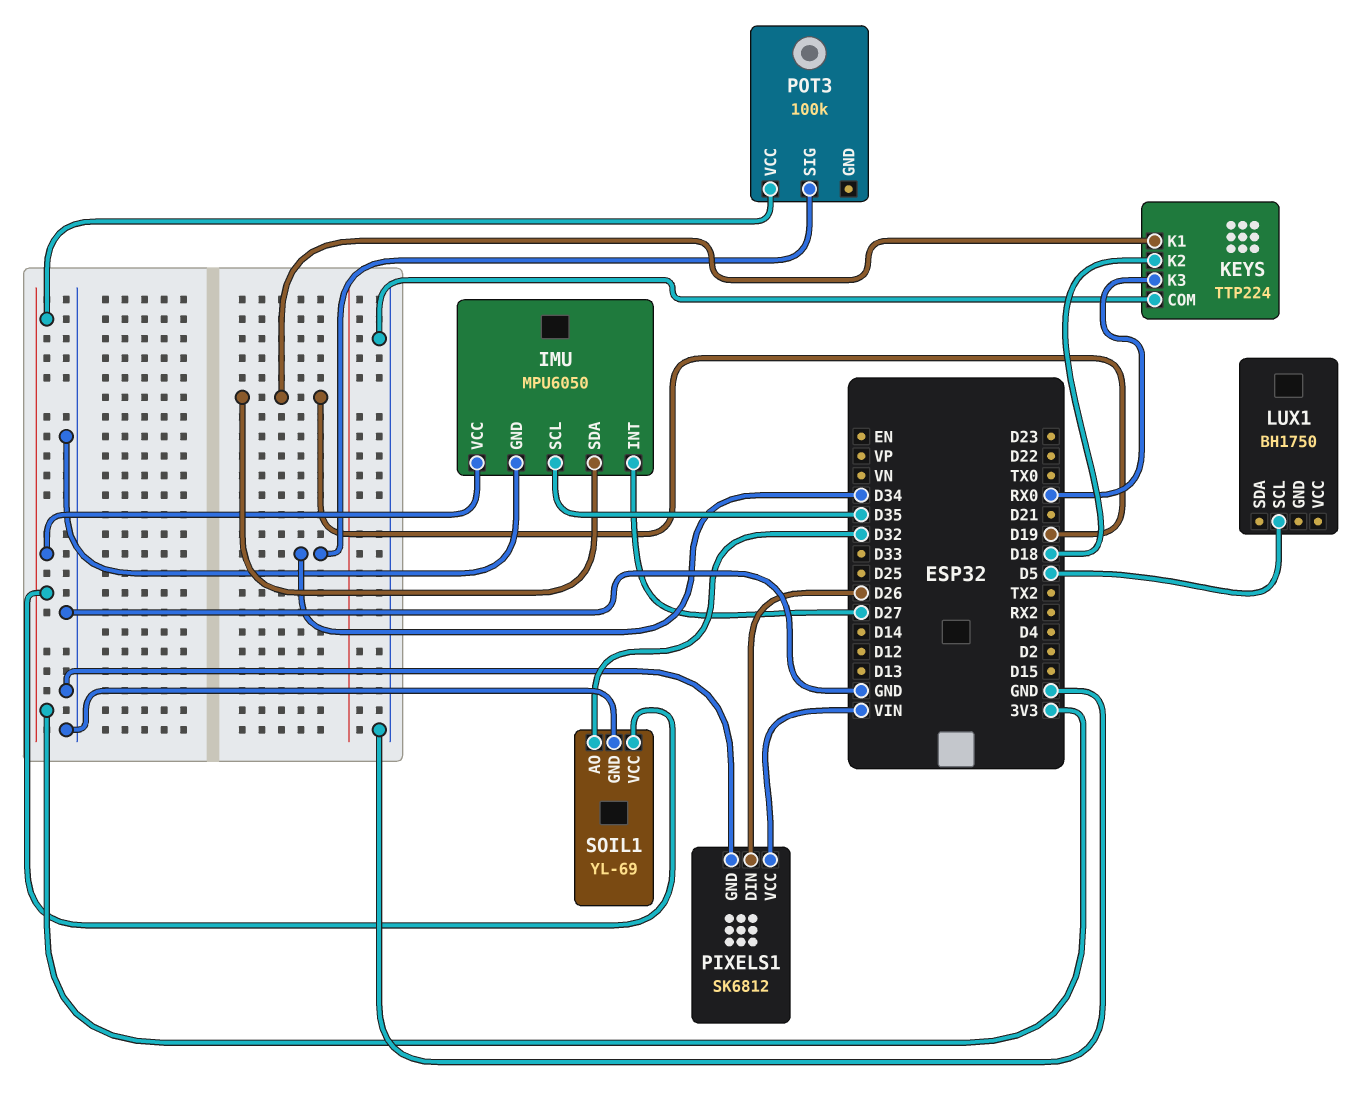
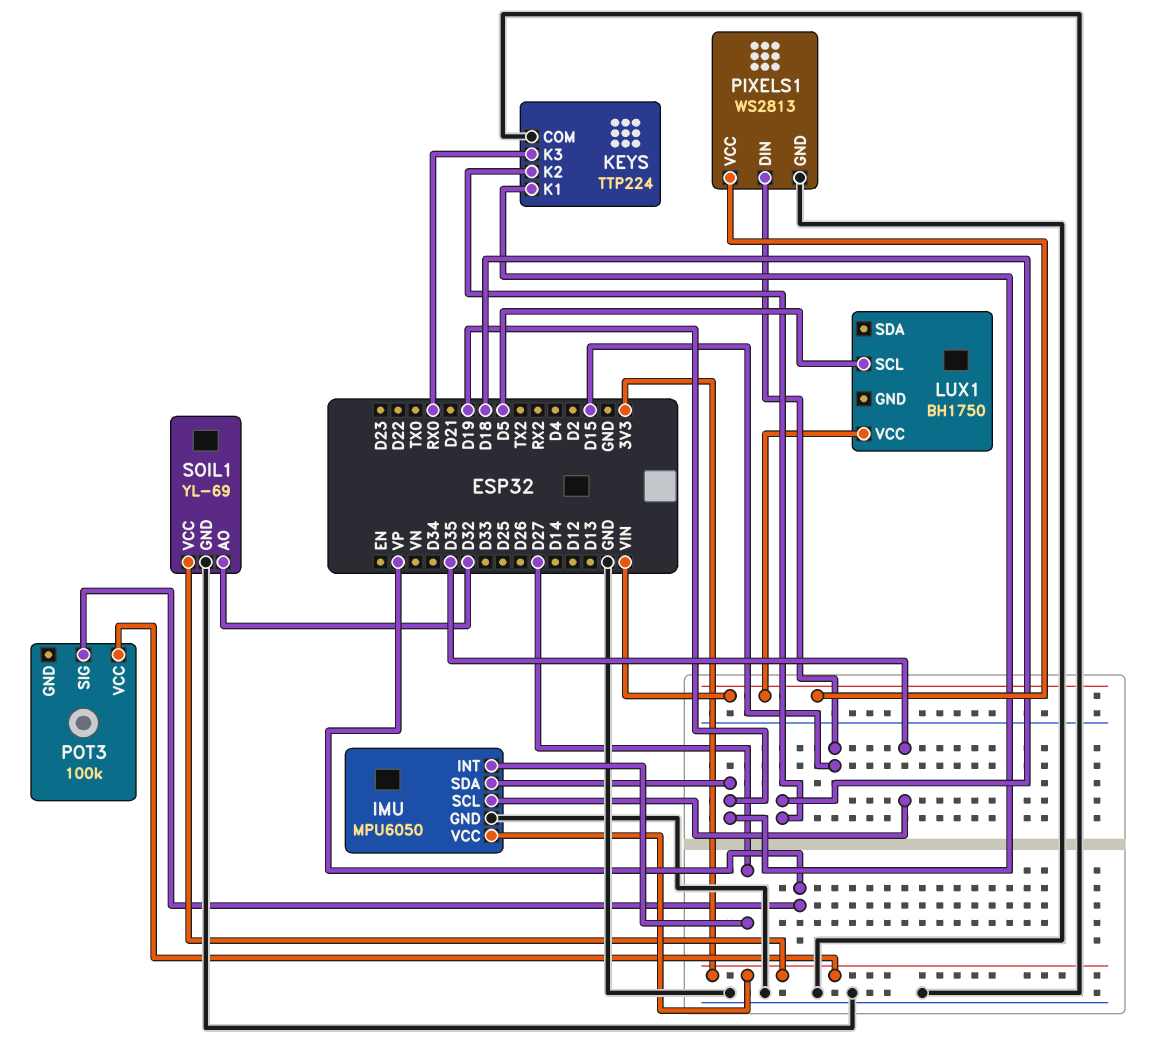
LUX1 pin VCC: none -> VIN
PIXELS1: SK6812 -> WS2813
PIXELS1 pin DIN: D26 -> D15
POT3 pin SIG: D34 -> VP

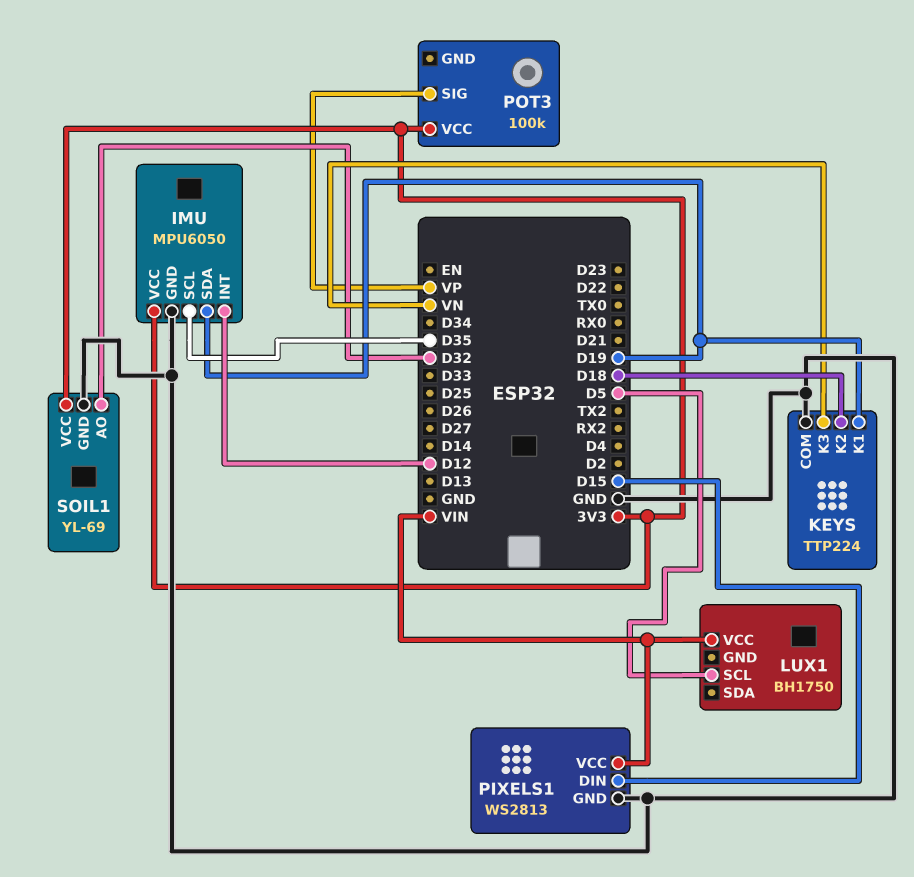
IMU pin INT: D27 -> D12
KEYS pin K3: RX0 -> VN

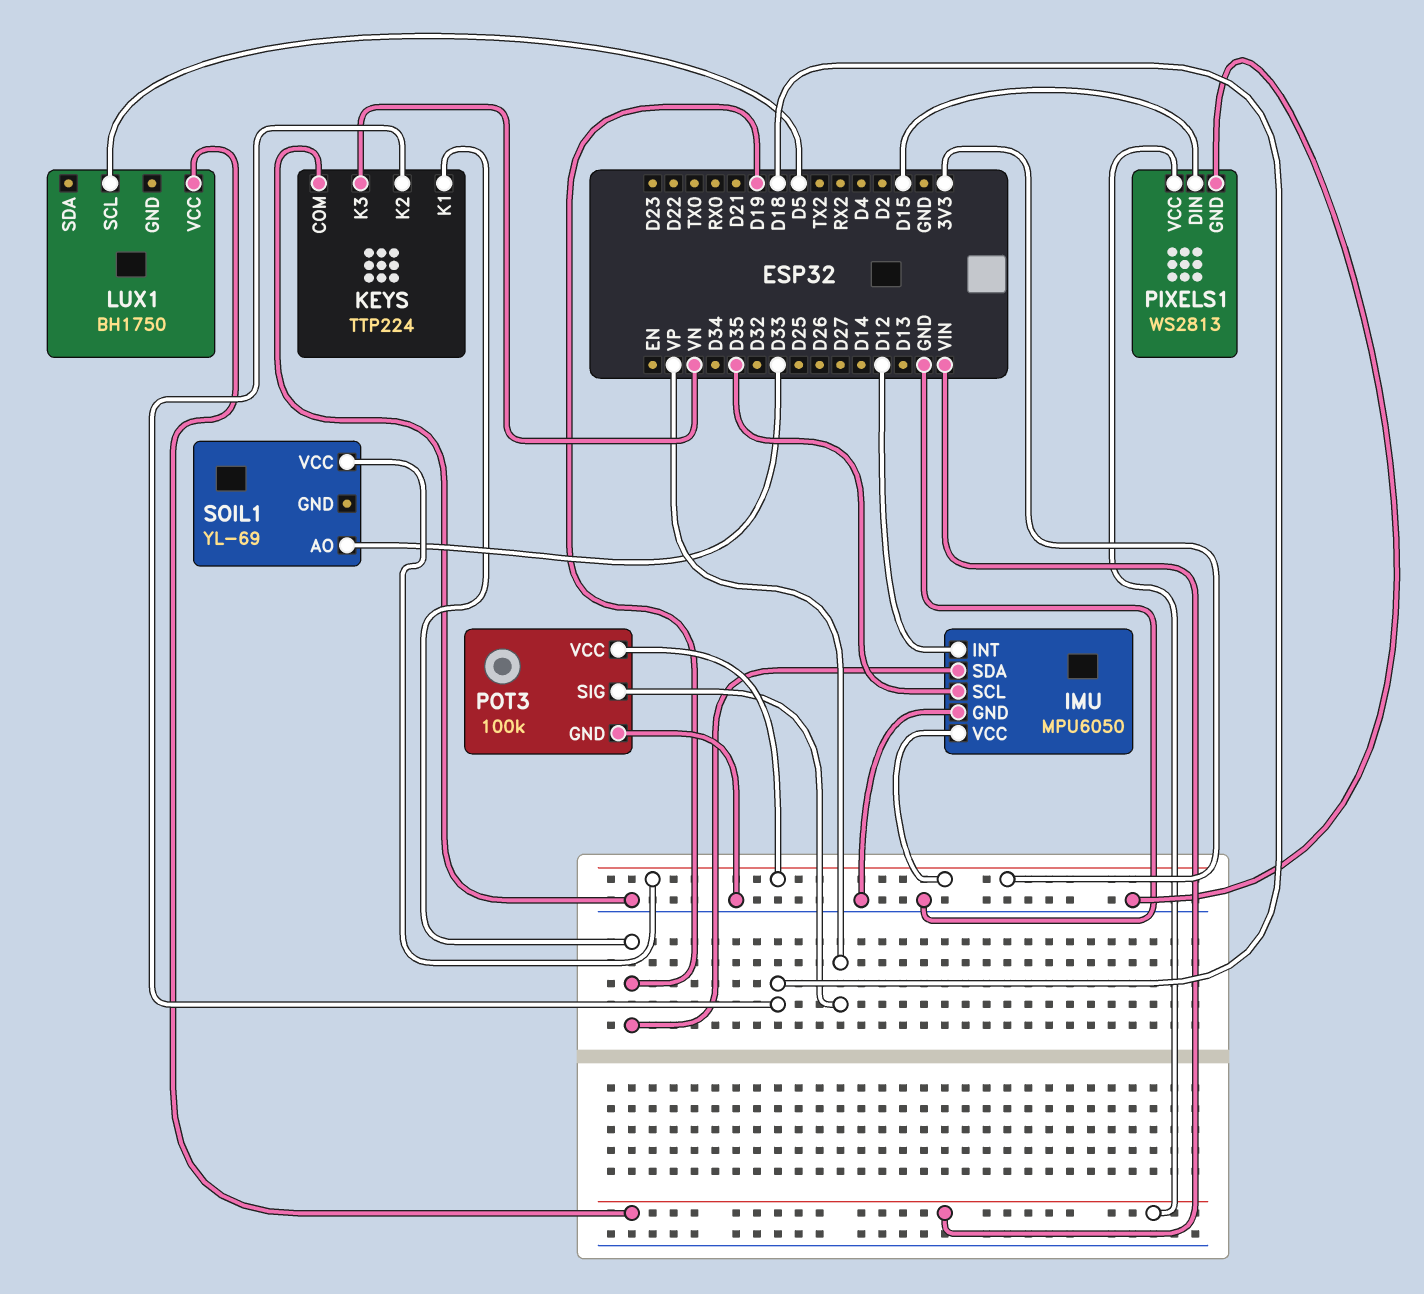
POT3 pin GND: none -> GND
SOIL1 pin AO: D32 -> D33
SOIL1 pin GND: GND -> none

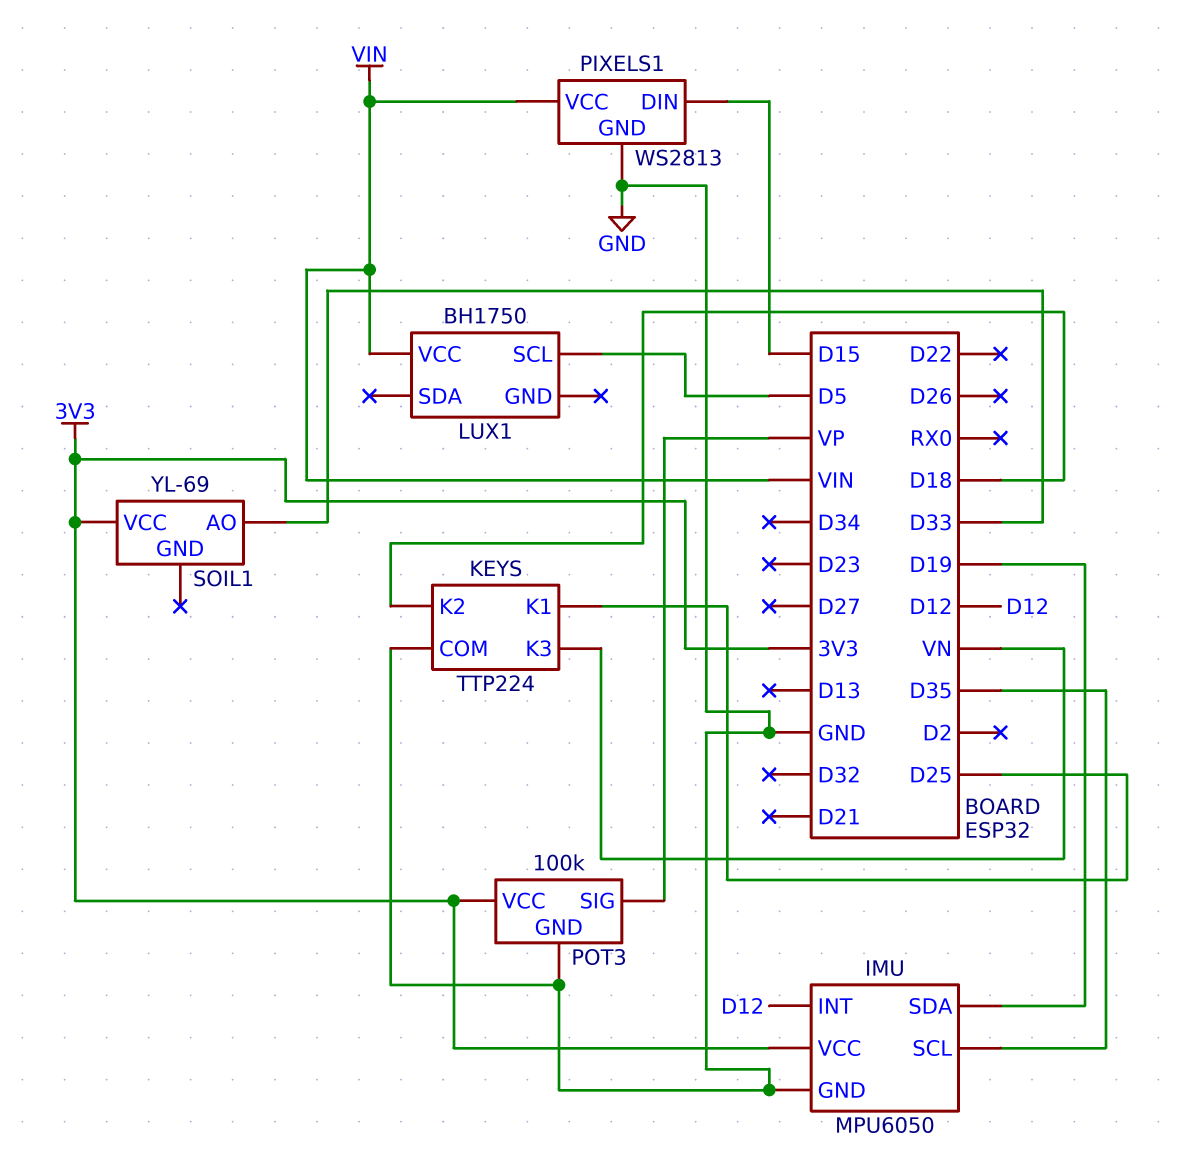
KEYS pin K1: D19 -> D25

